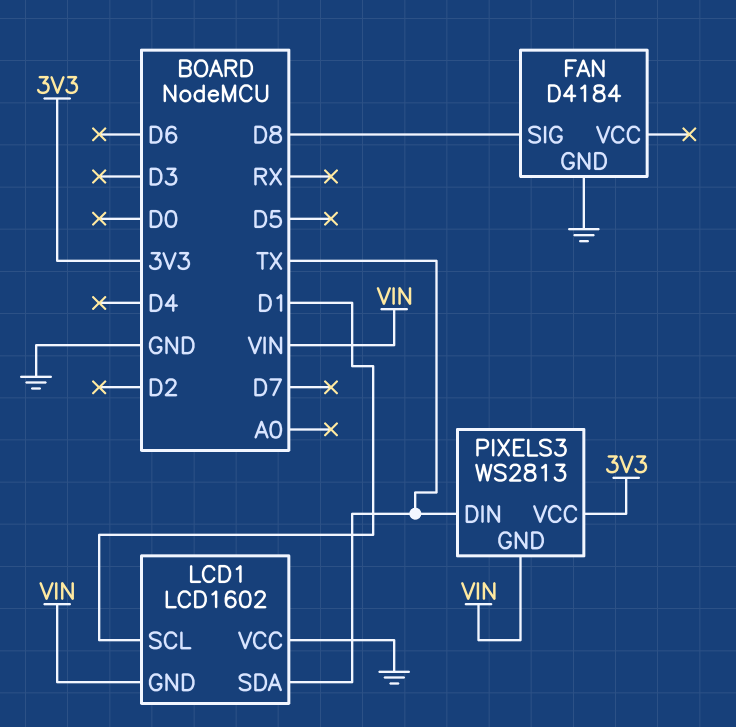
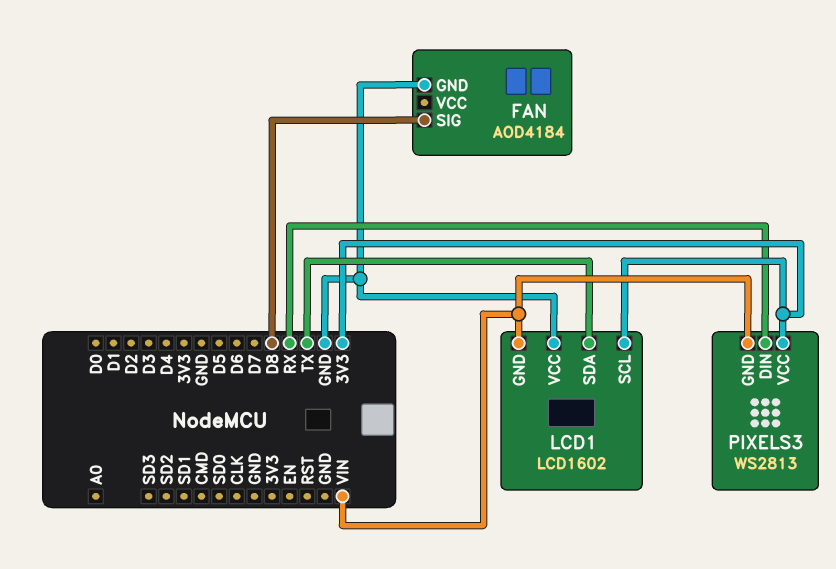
FAN: D4184 -> AOD4184
LCD1 pin SCL: D1 -> 3V3
PIXELS3 pin DIN: TX -> RX

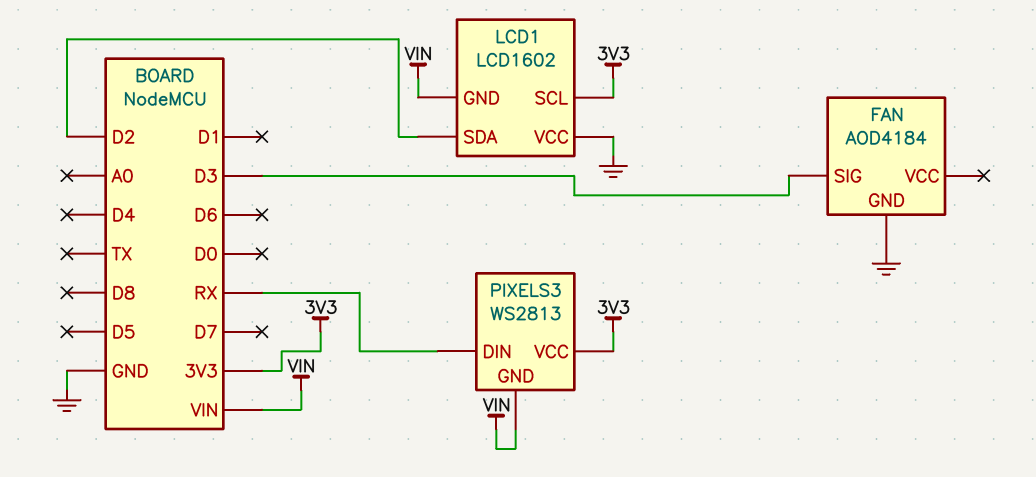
FAN pin SIG: D8 -> D3
LCD1 pin SDA: TX -> D2

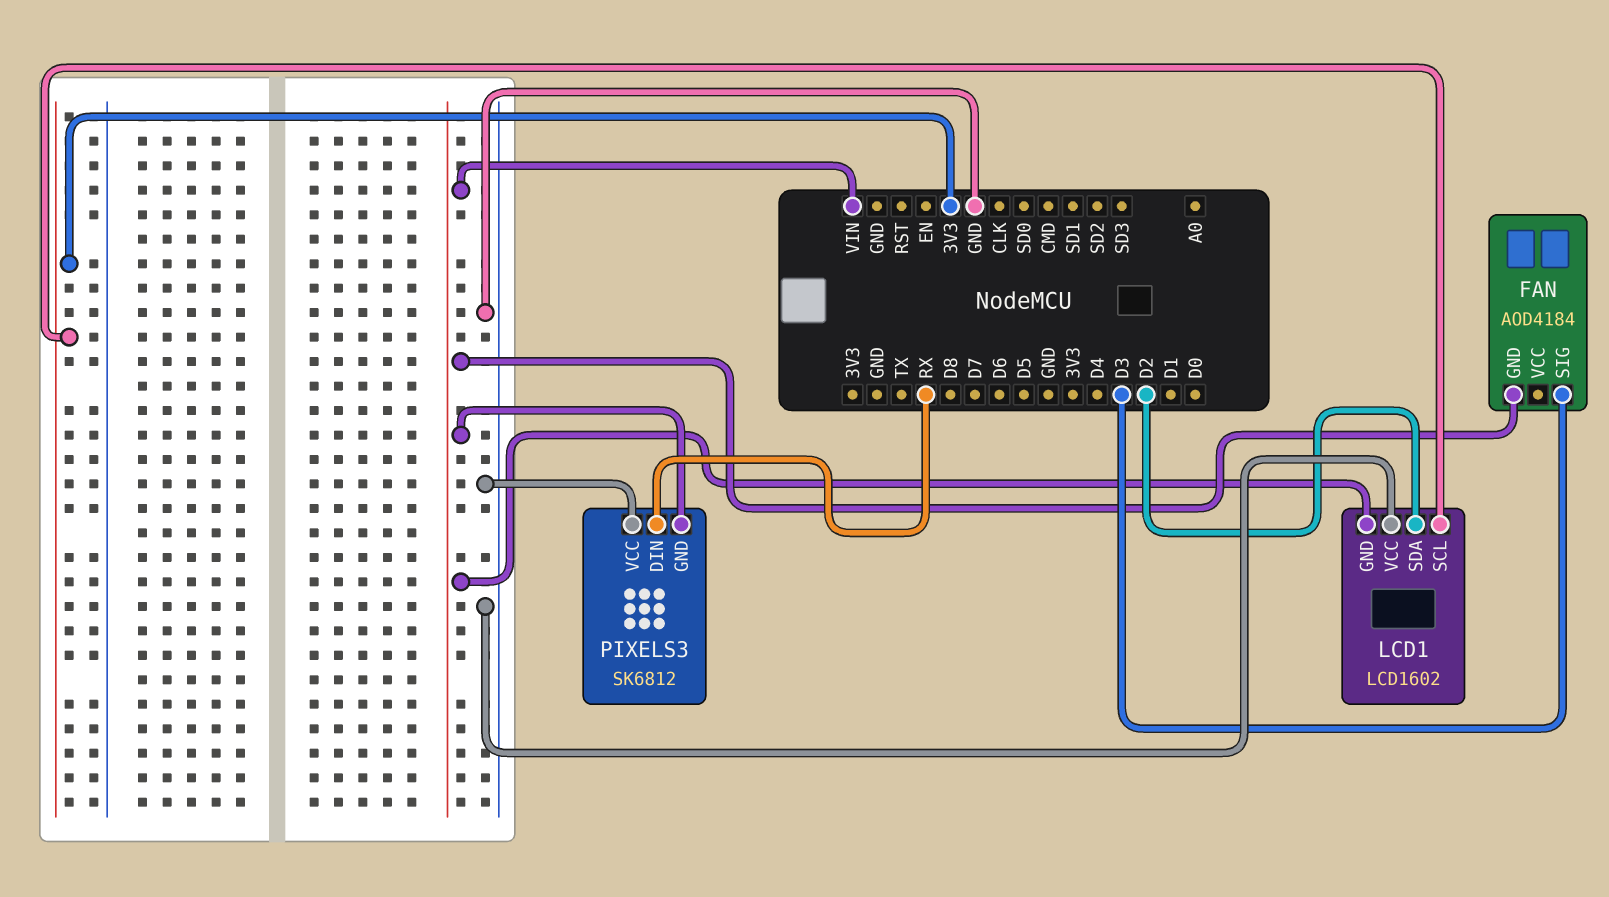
FAN pin GND: GND -> VIN
PIXELS3: WS2813 -> SK6812
PIXELS3 pin VCC: 3V3 -> GND

